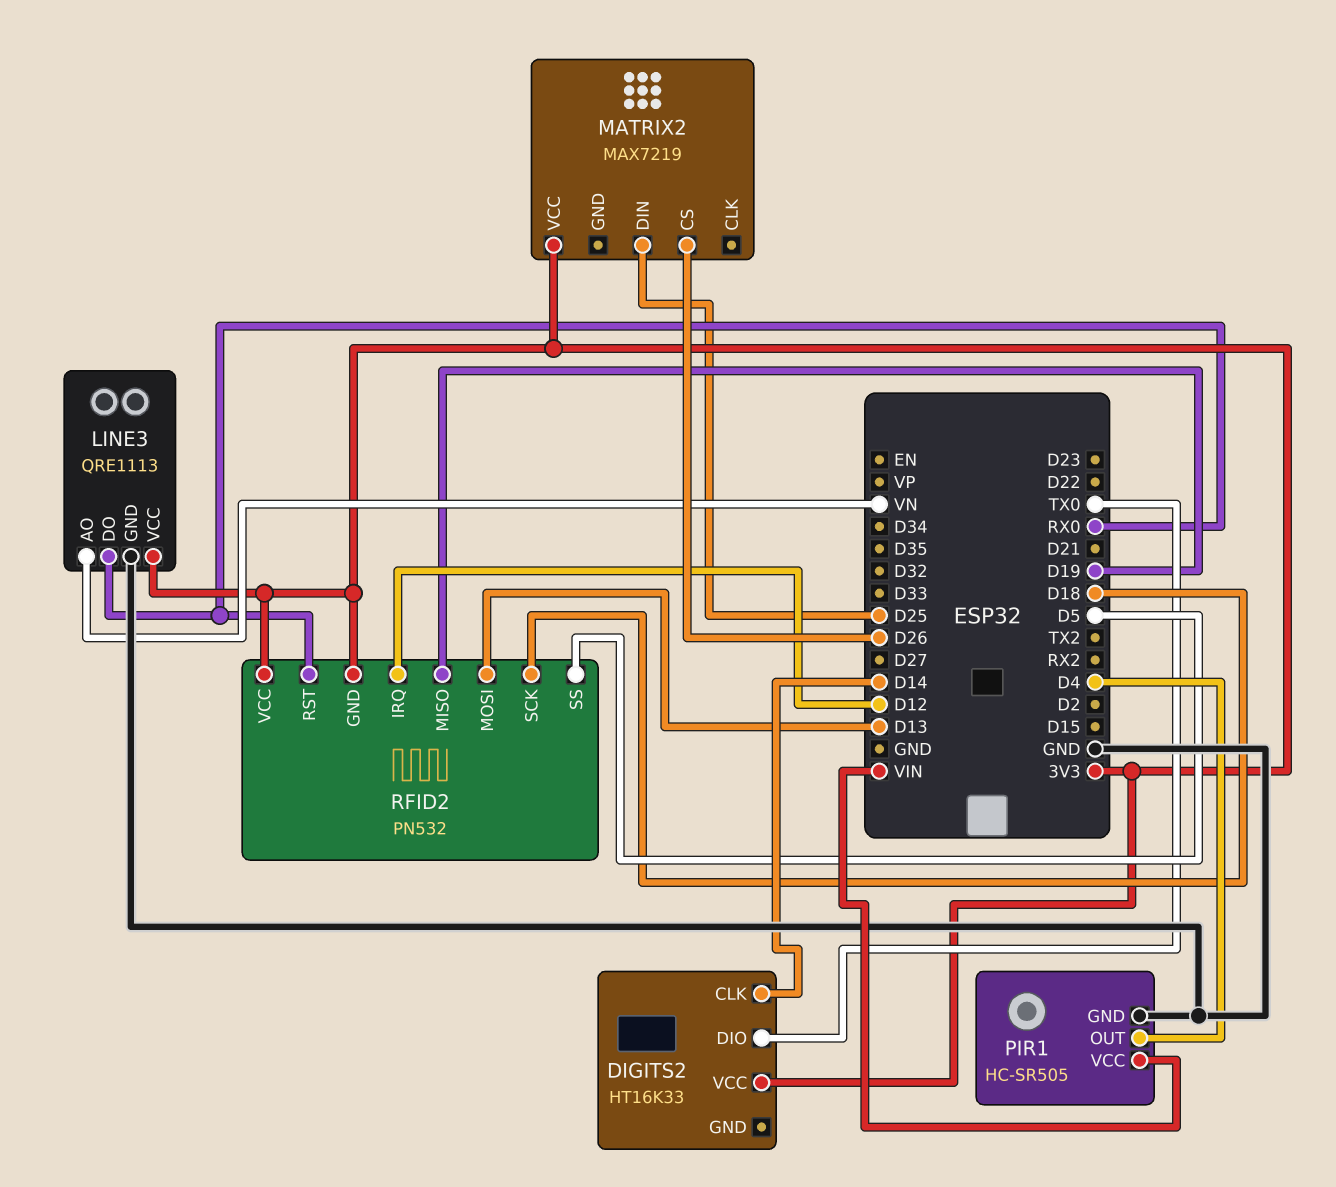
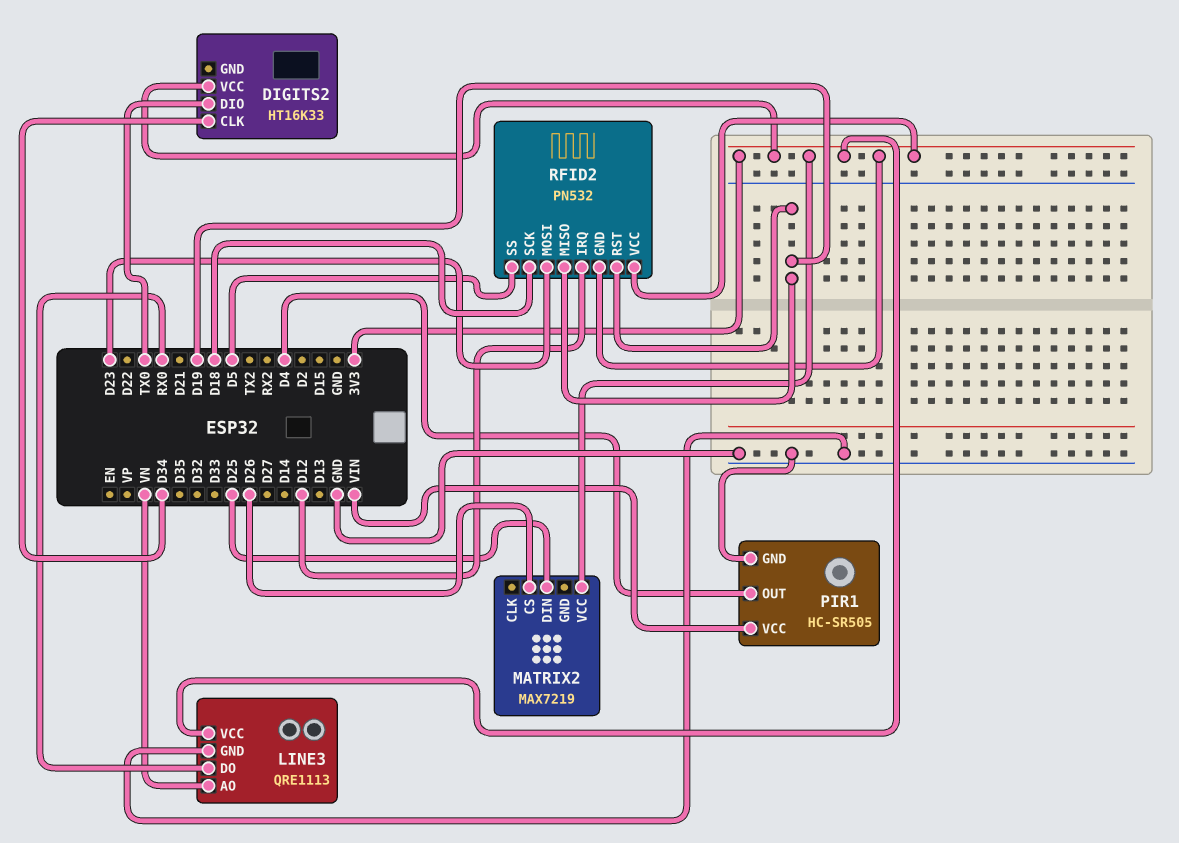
DIGITS2 pin CLK: D14 -> D34
RFID2 pin MOSI: D13 -> D23
RFID2 pin RST: RX0 -> D19

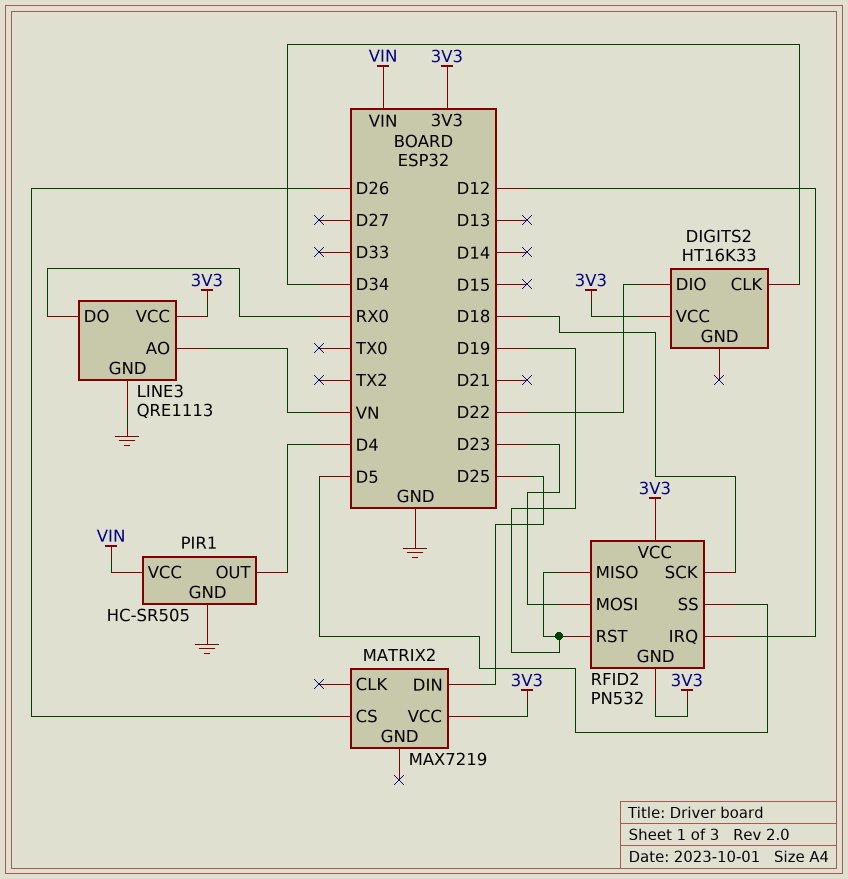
DIGITS2 pin DIO: TX0 -> D22

